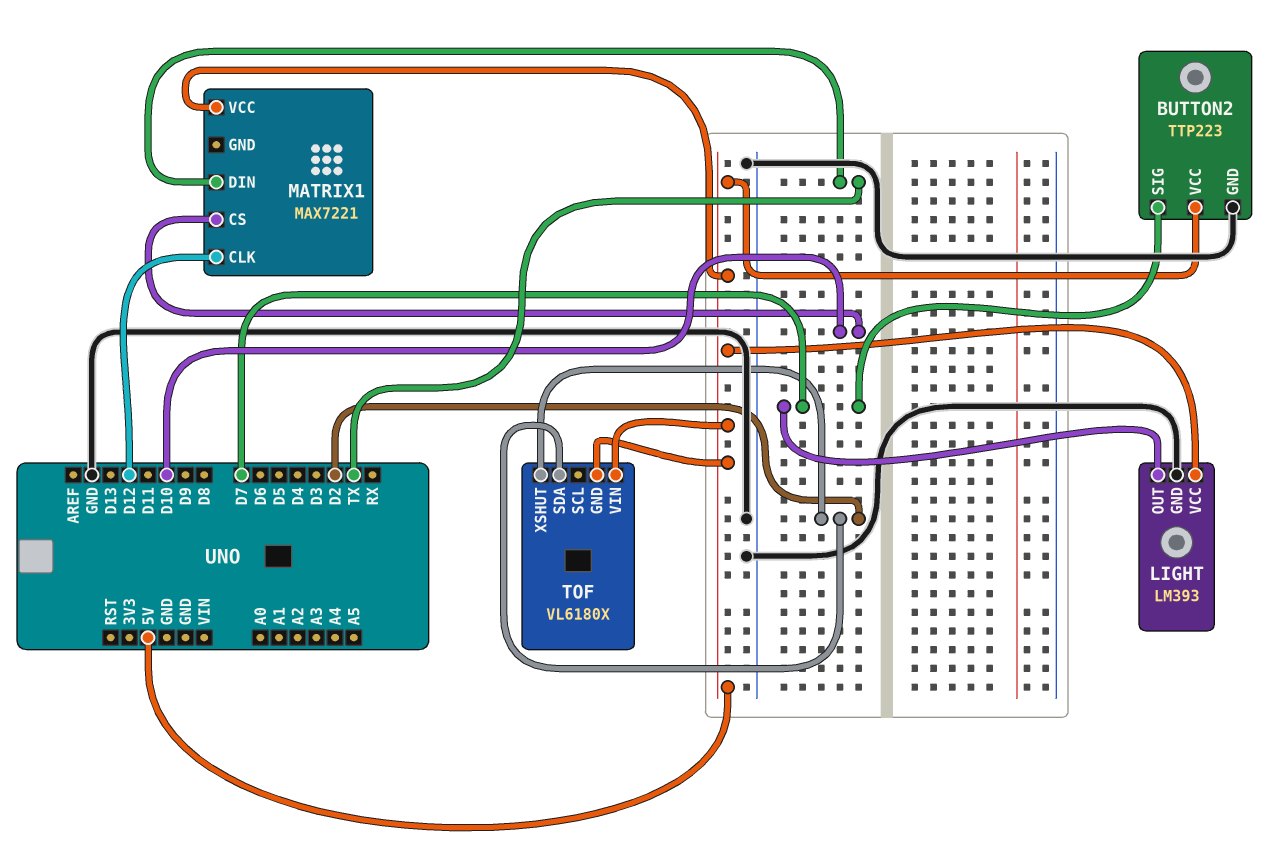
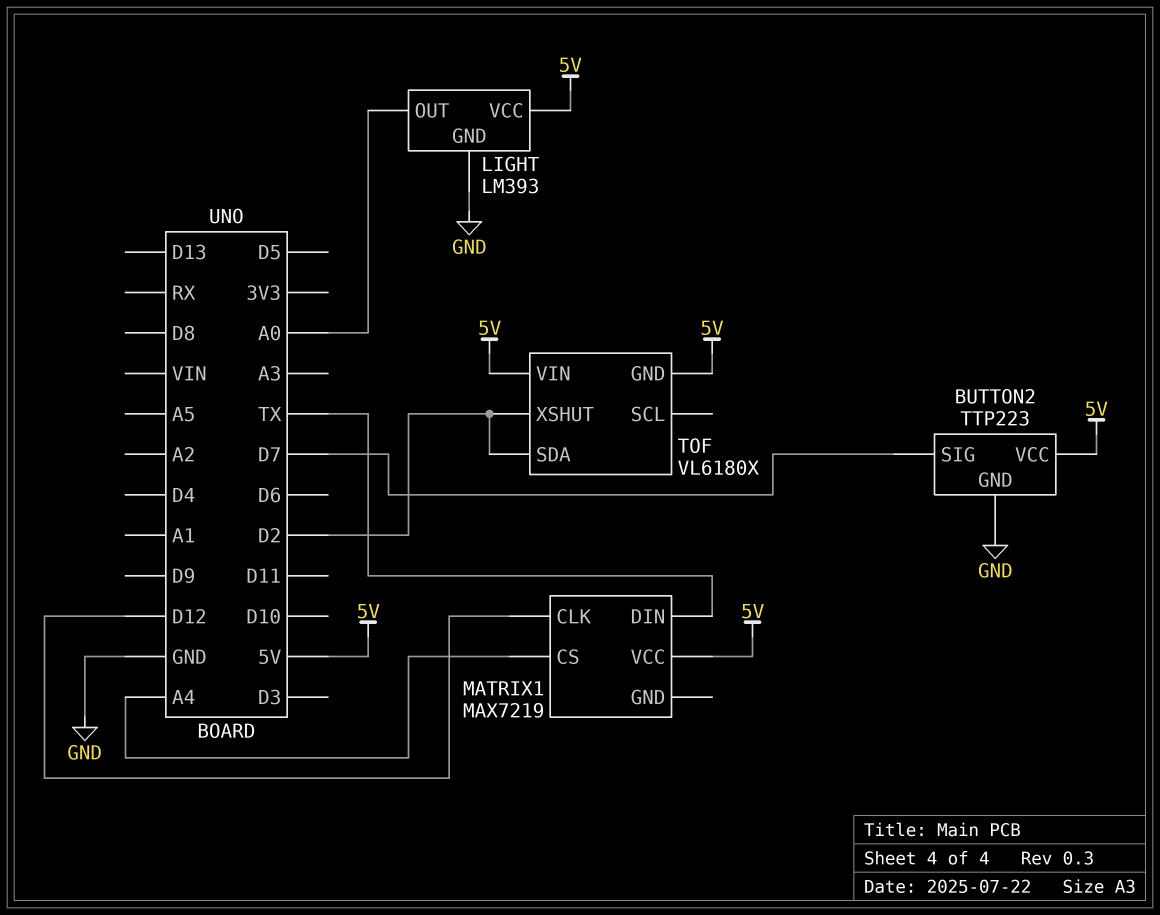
LIGHT pin OUT: D7 -> A0
MATRIX1: MAX7221 -> MAX7219
MATRIX1 pin CS: D10 -> A4

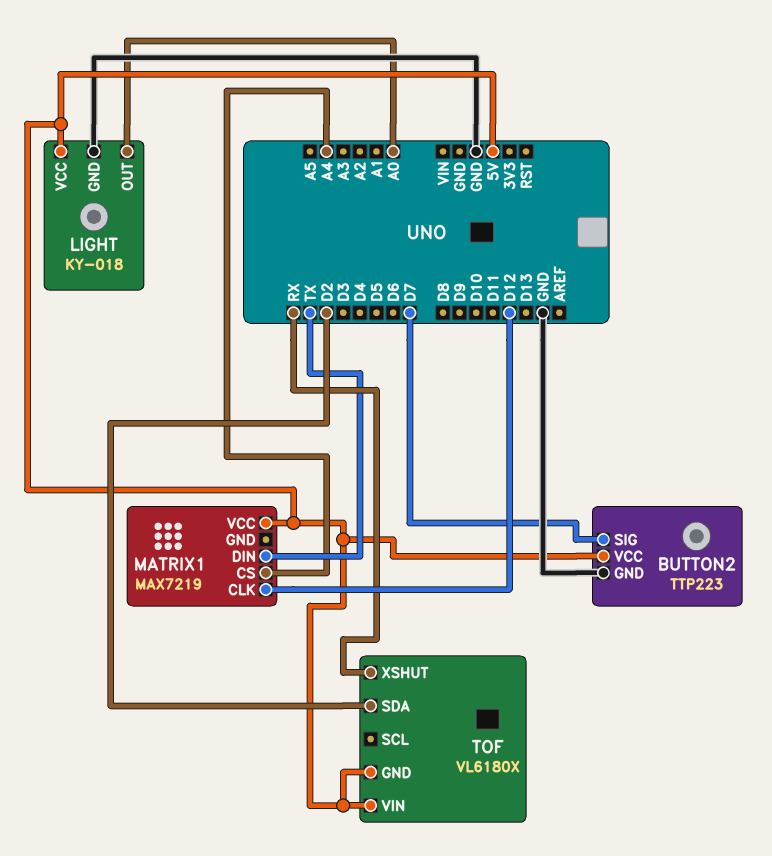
LIGHT: LM393 -> KY-018
TOF pin XSHUT: D2 -> RX

